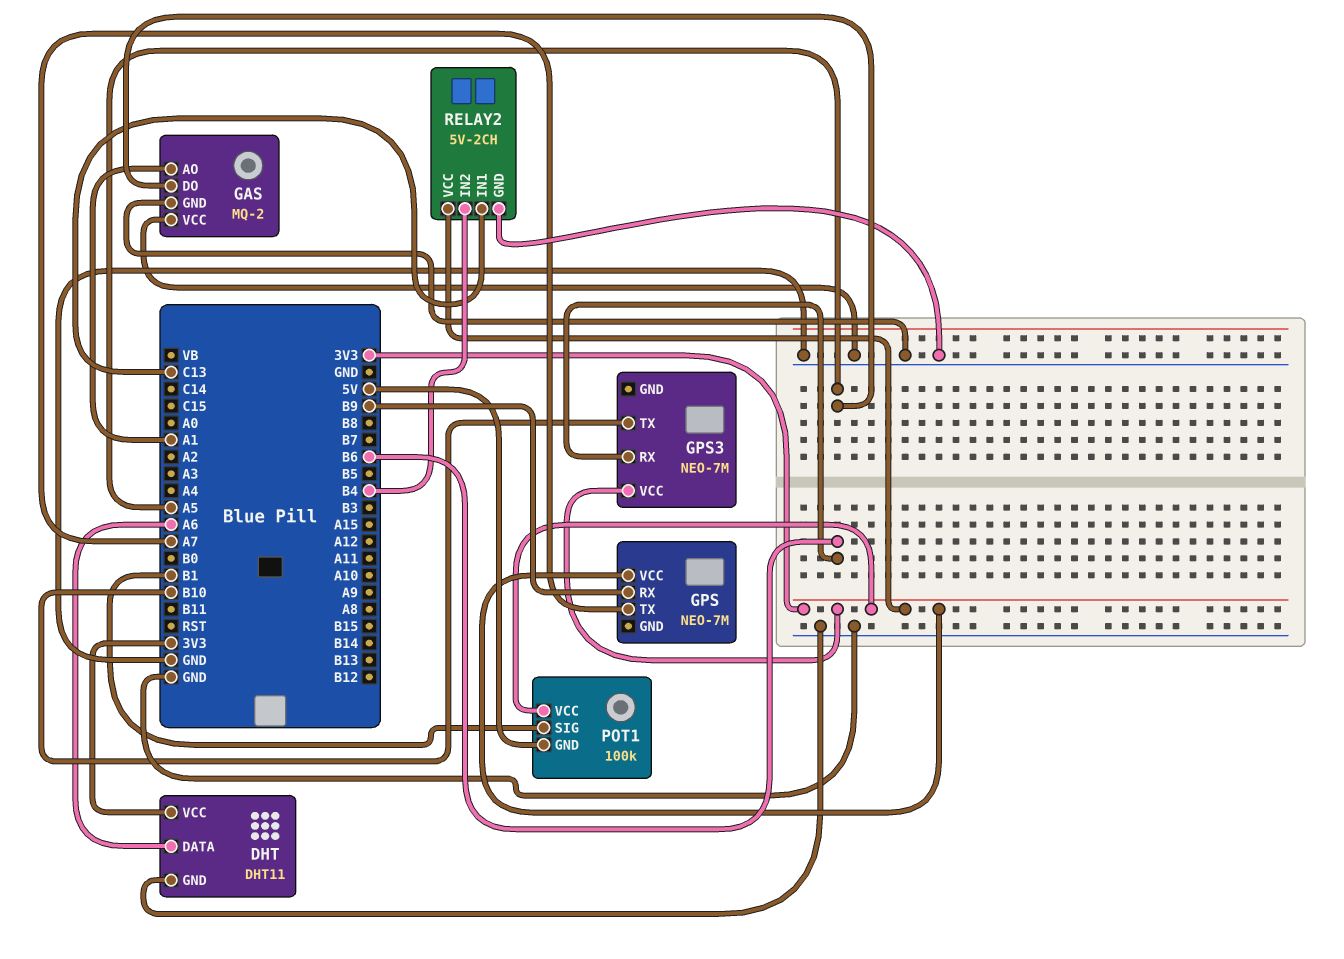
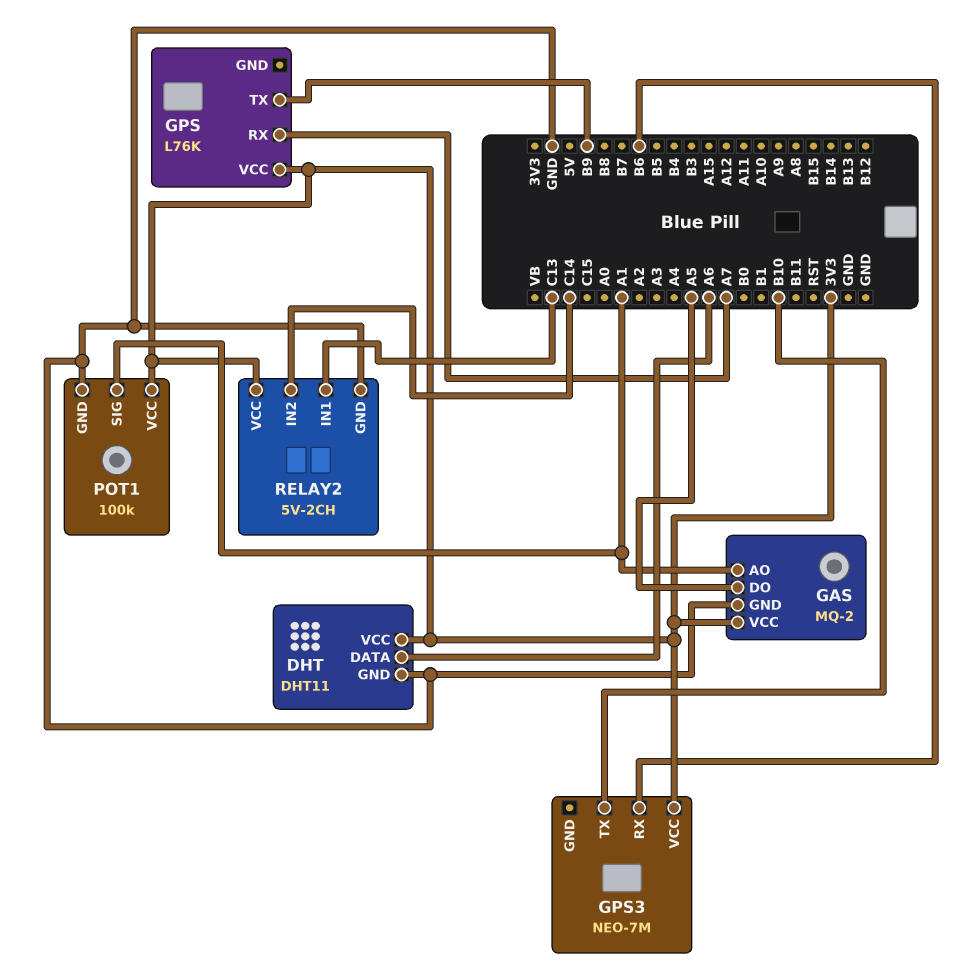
GAS pin VCC: GND -> 3V3
GPS: NEO-7M -> L76K
GPS pin RX: B9 -> A7
GPS pin TX: A7 -> B9
POT1 pin GND: 5V -> GND
POT1 pin SIG: B1 -> A1
RELAY2 pin IN2: B4 -> C14

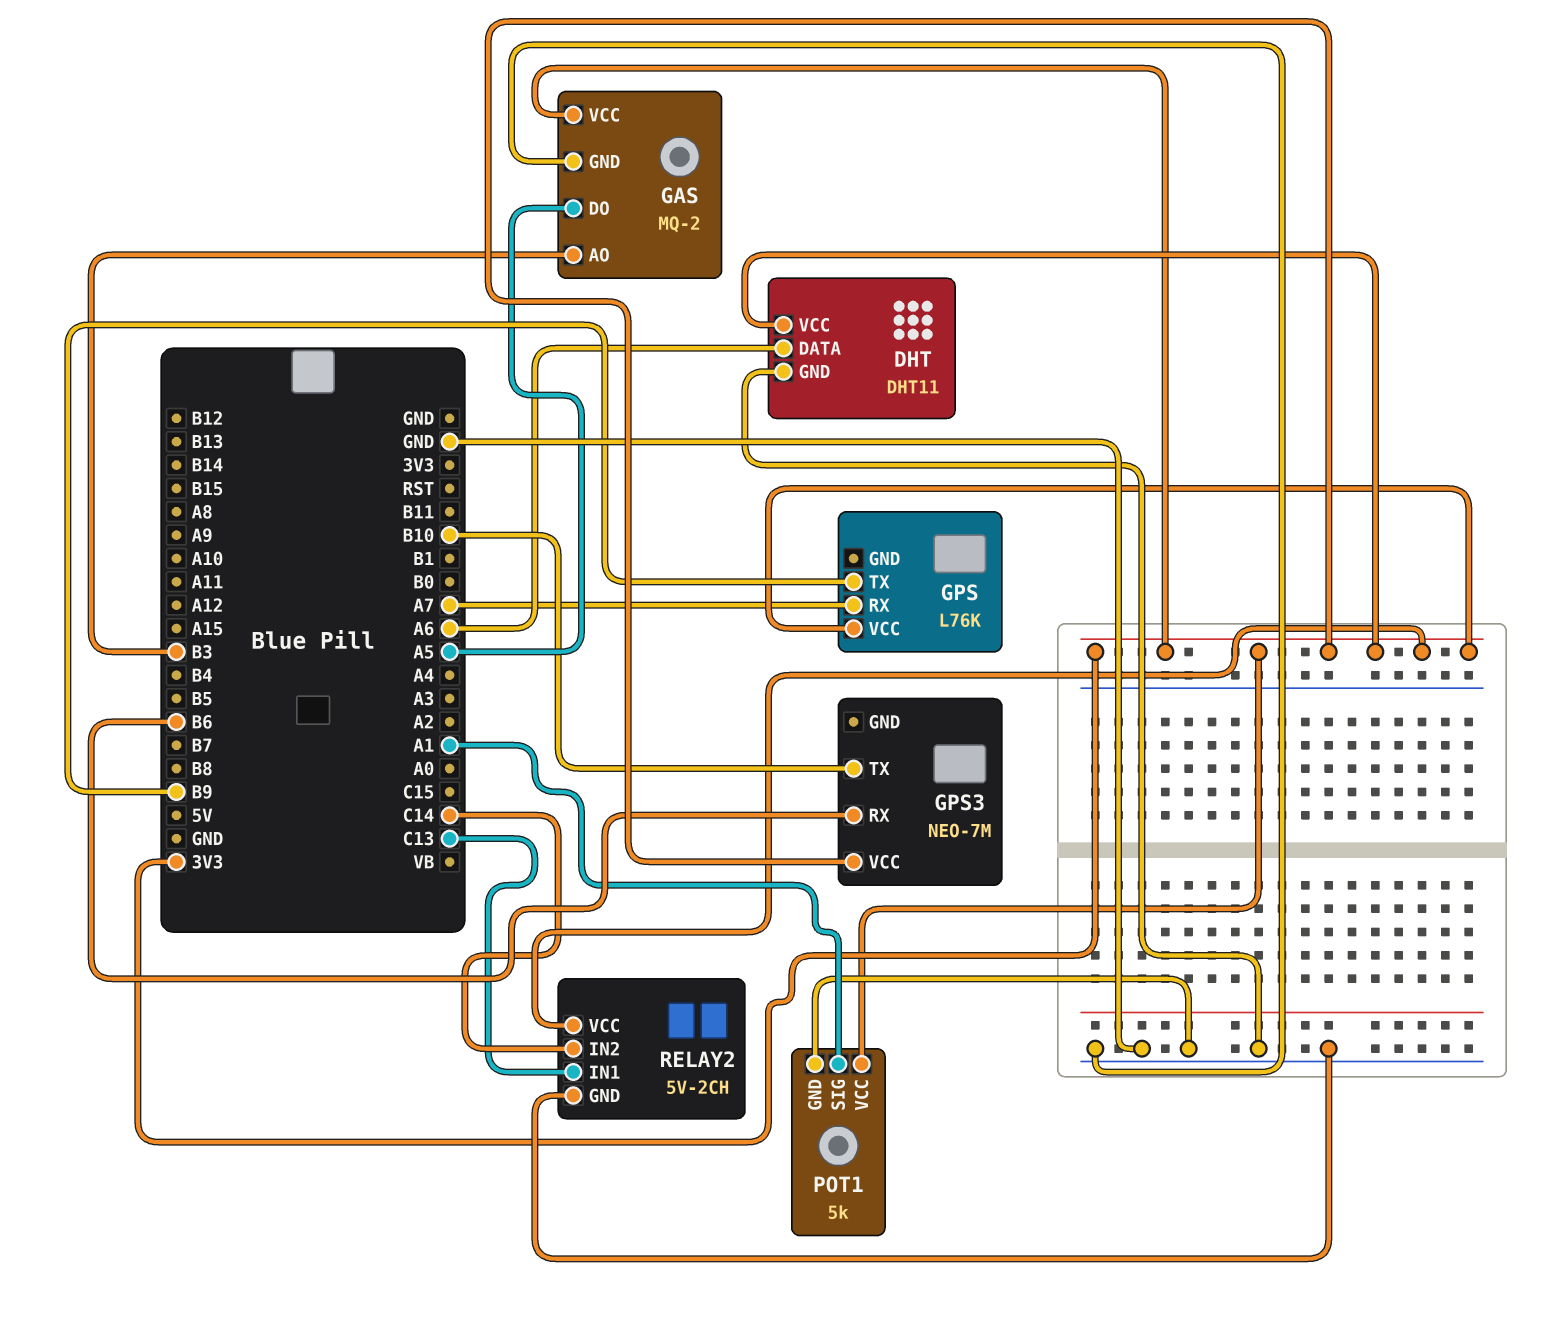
GAS pin AO: A1 -> B3
POT1: 100k -> 5k

